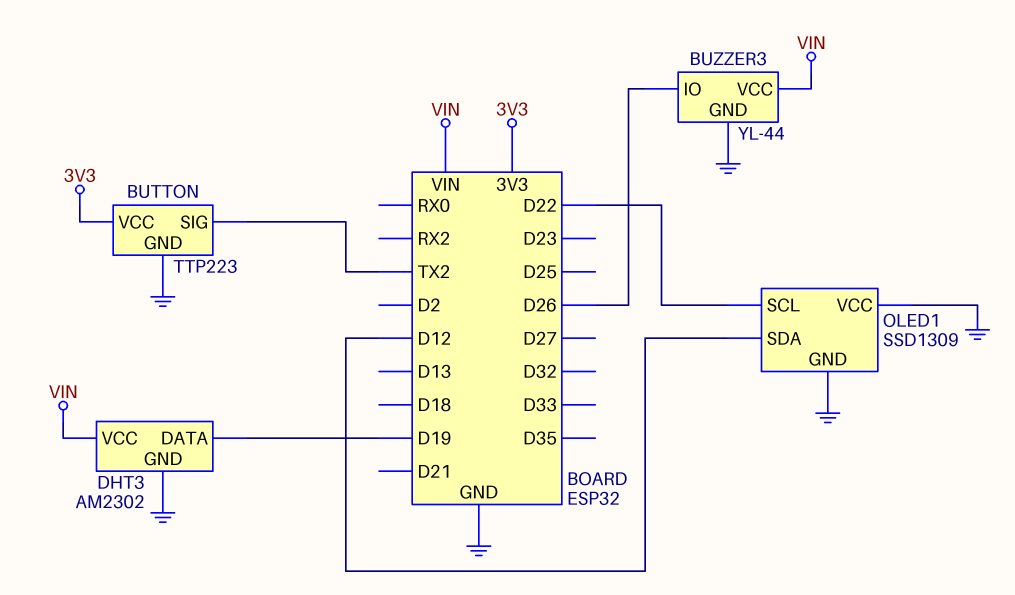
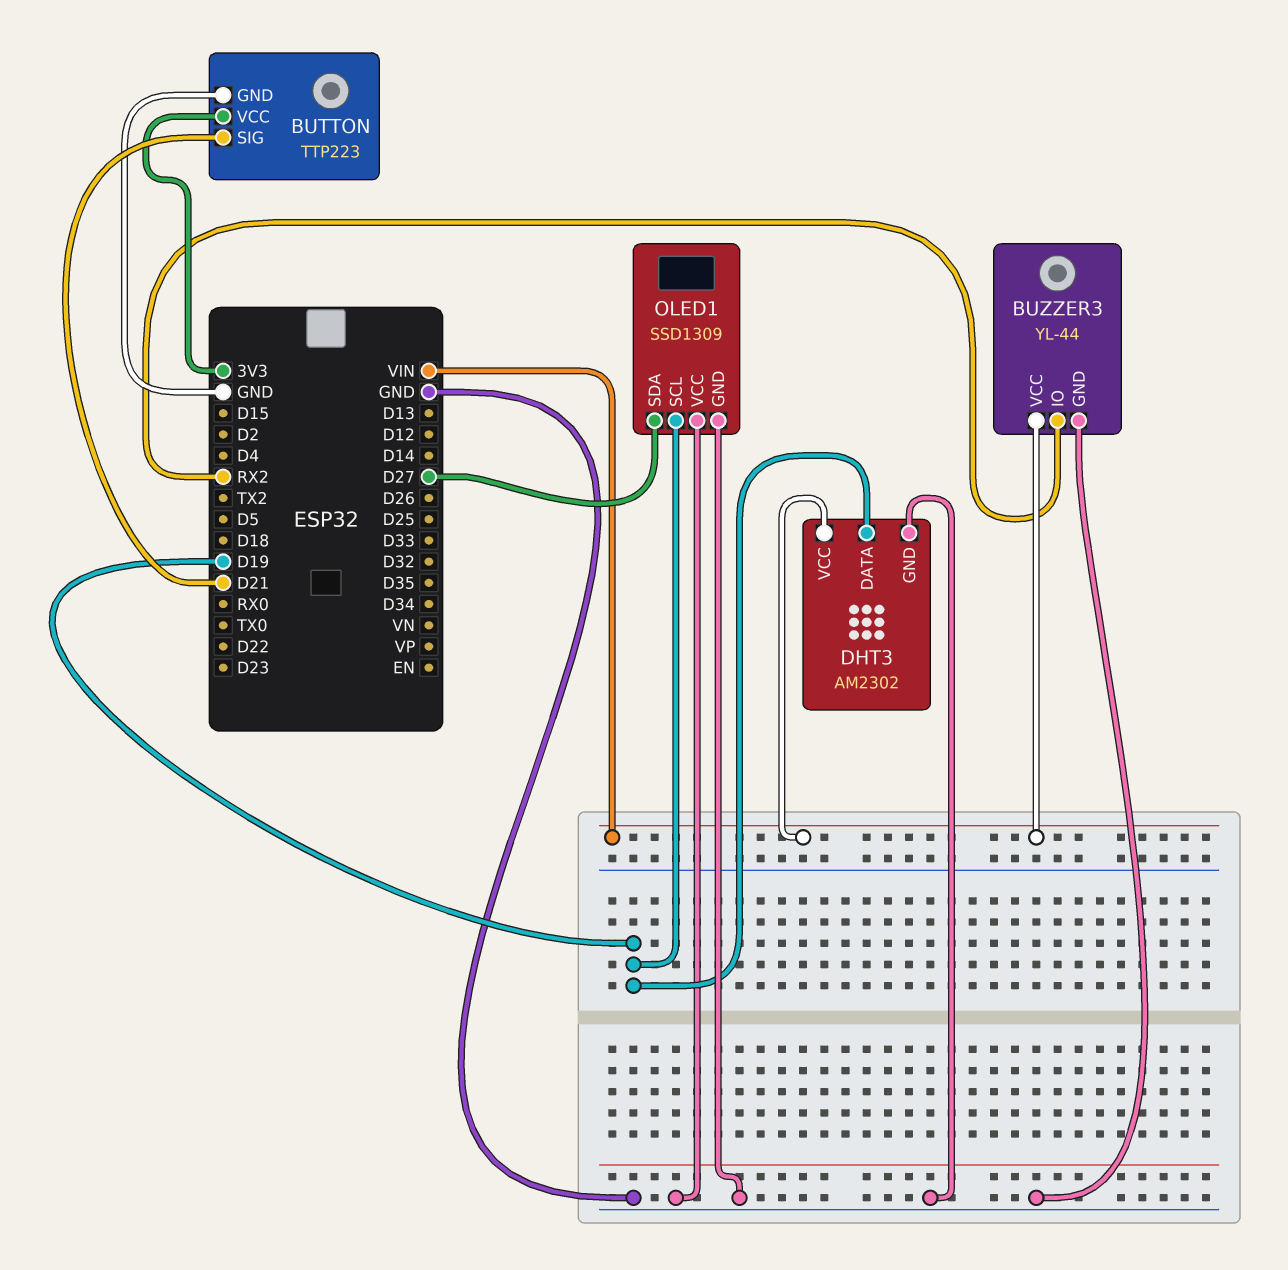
BUTTON pin SIG: TX2 -> D21
BUZZER3 pin IO: D26 -> RX2
OLED1 pin SCL: D22 -> D19
OLED1 pin SDA: D12 -> D27

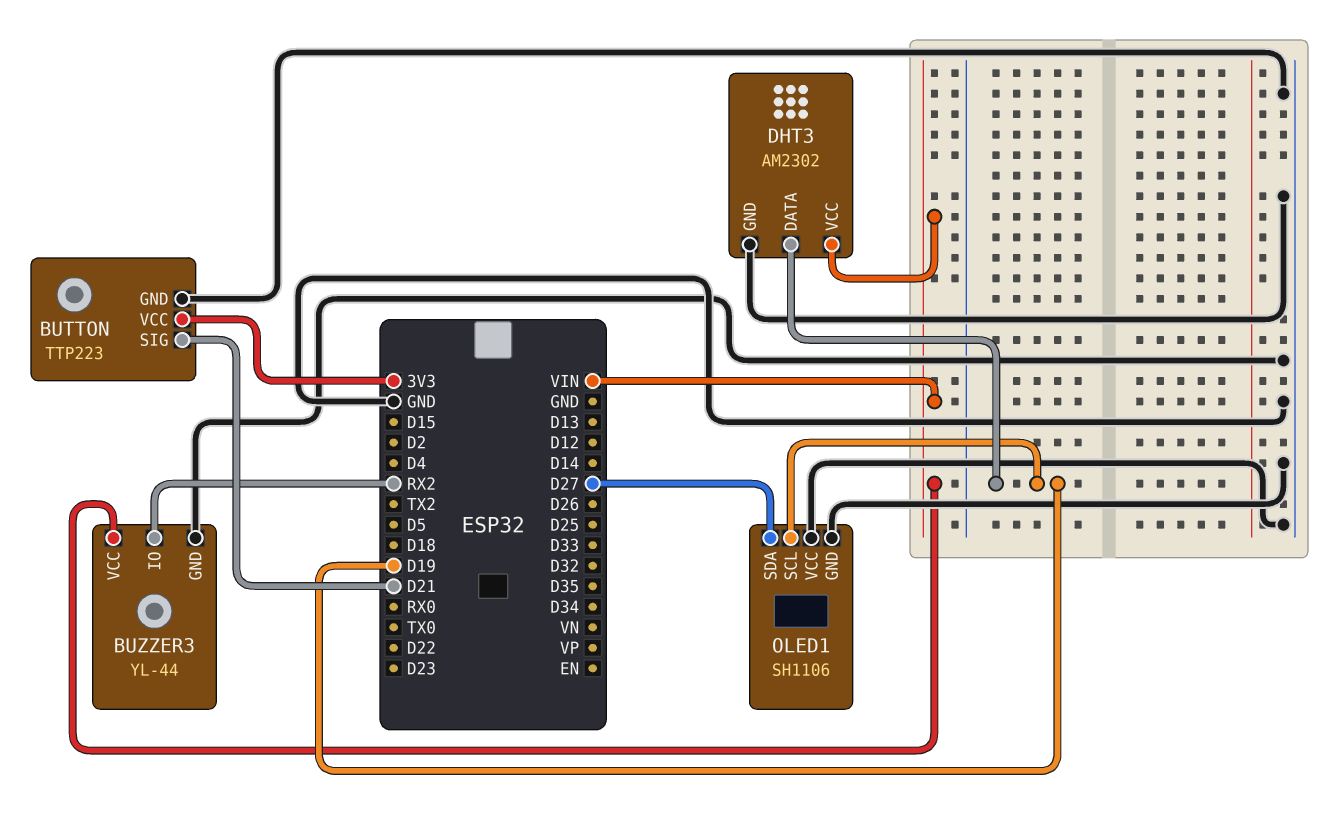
OLED1: SSD1309 -> SH1106

